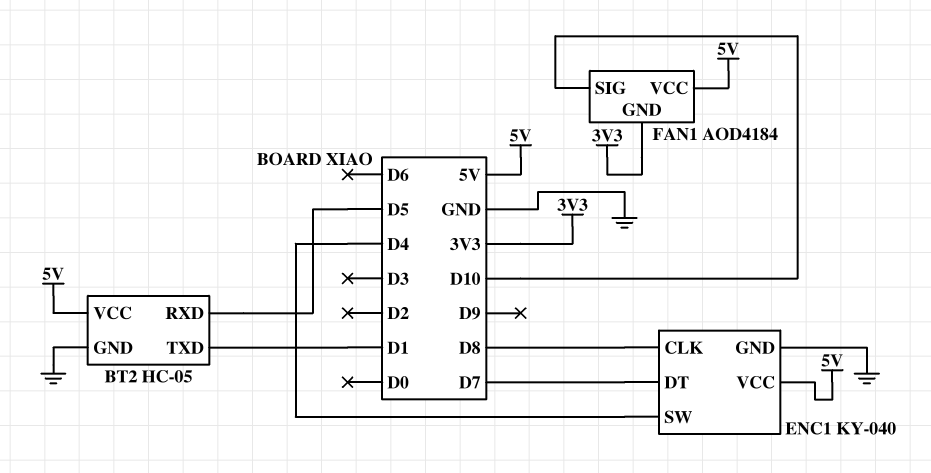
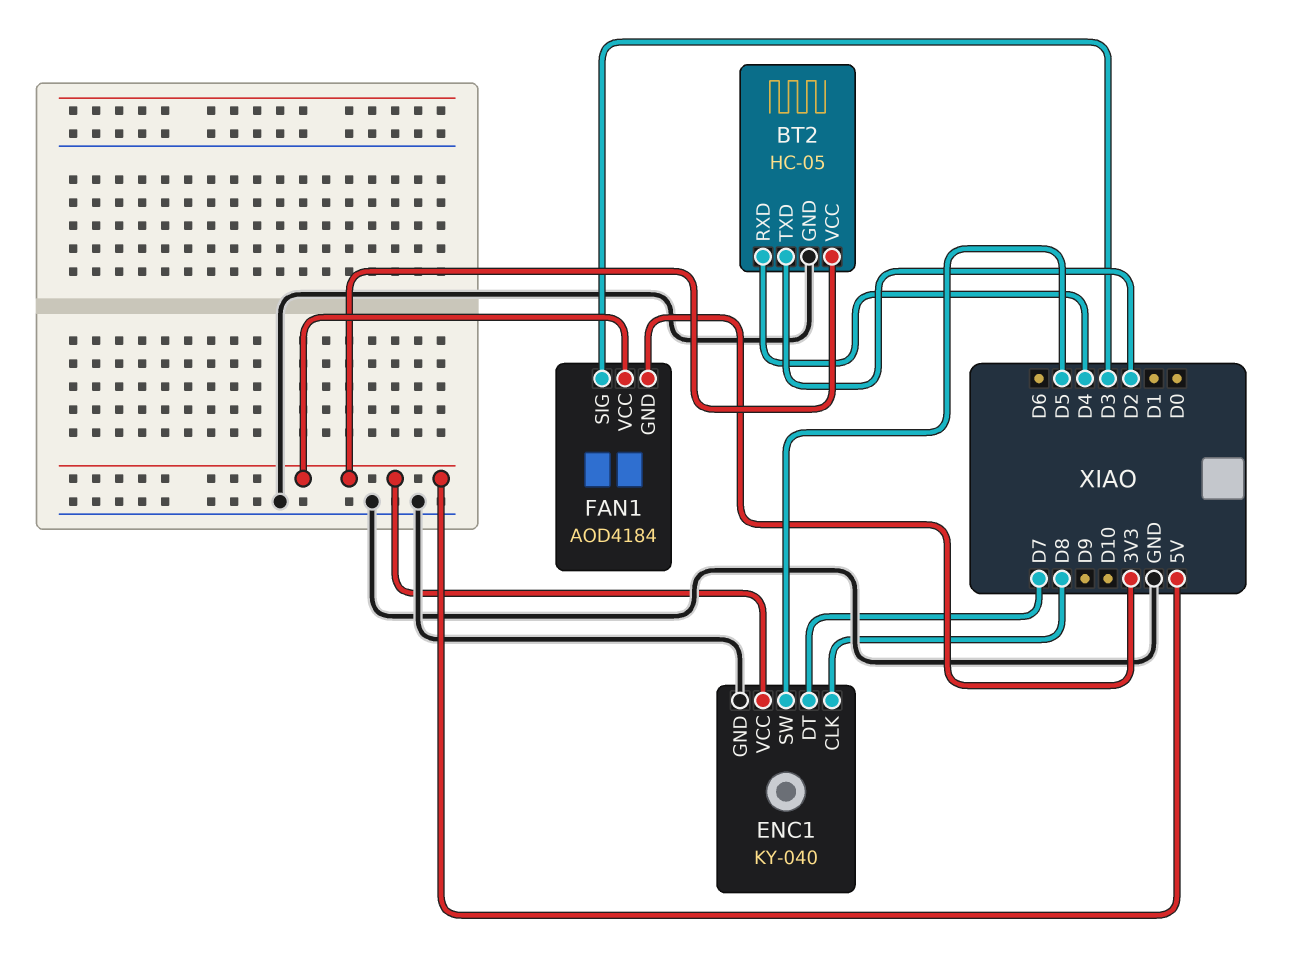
BT2 pin RXD: D5 -> D4
BT2 pin TXD: D1 -> D2
ENC1 pin SW: D4 -> D5
FAN1 pin SIG: D10 -> D3

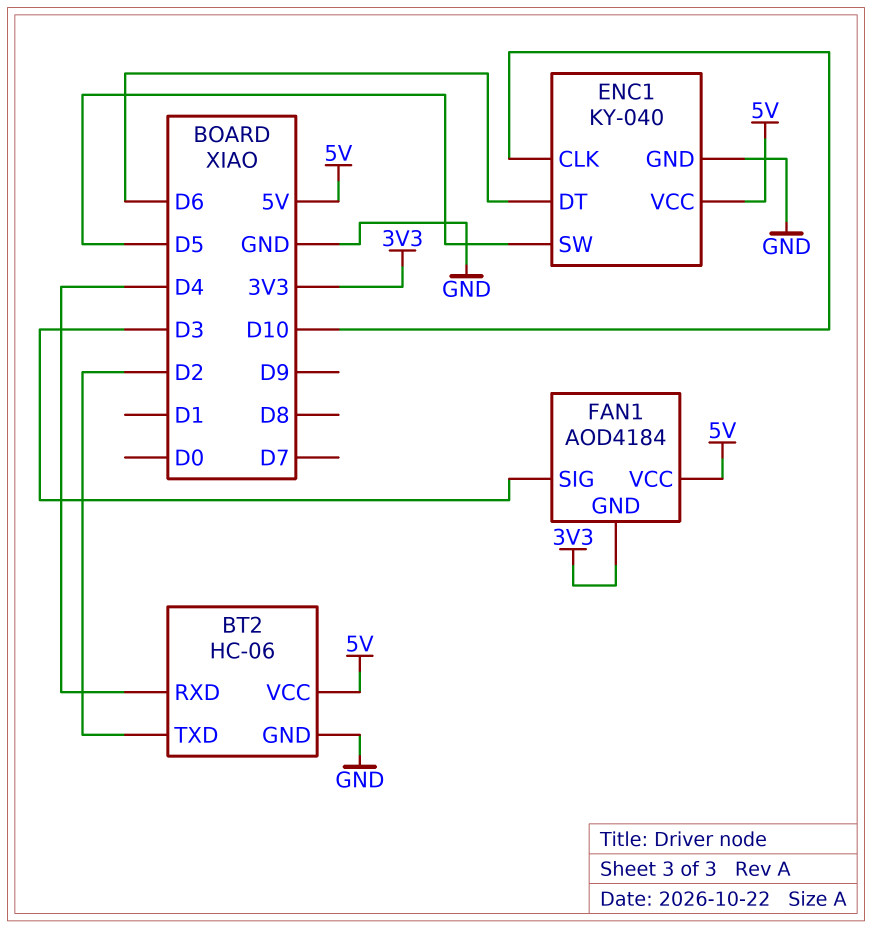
BT2: HC-05 -> HC-06
ENC1 pin CLK: D8 -> D10
ENC1 pin DT: D7 -> D6

